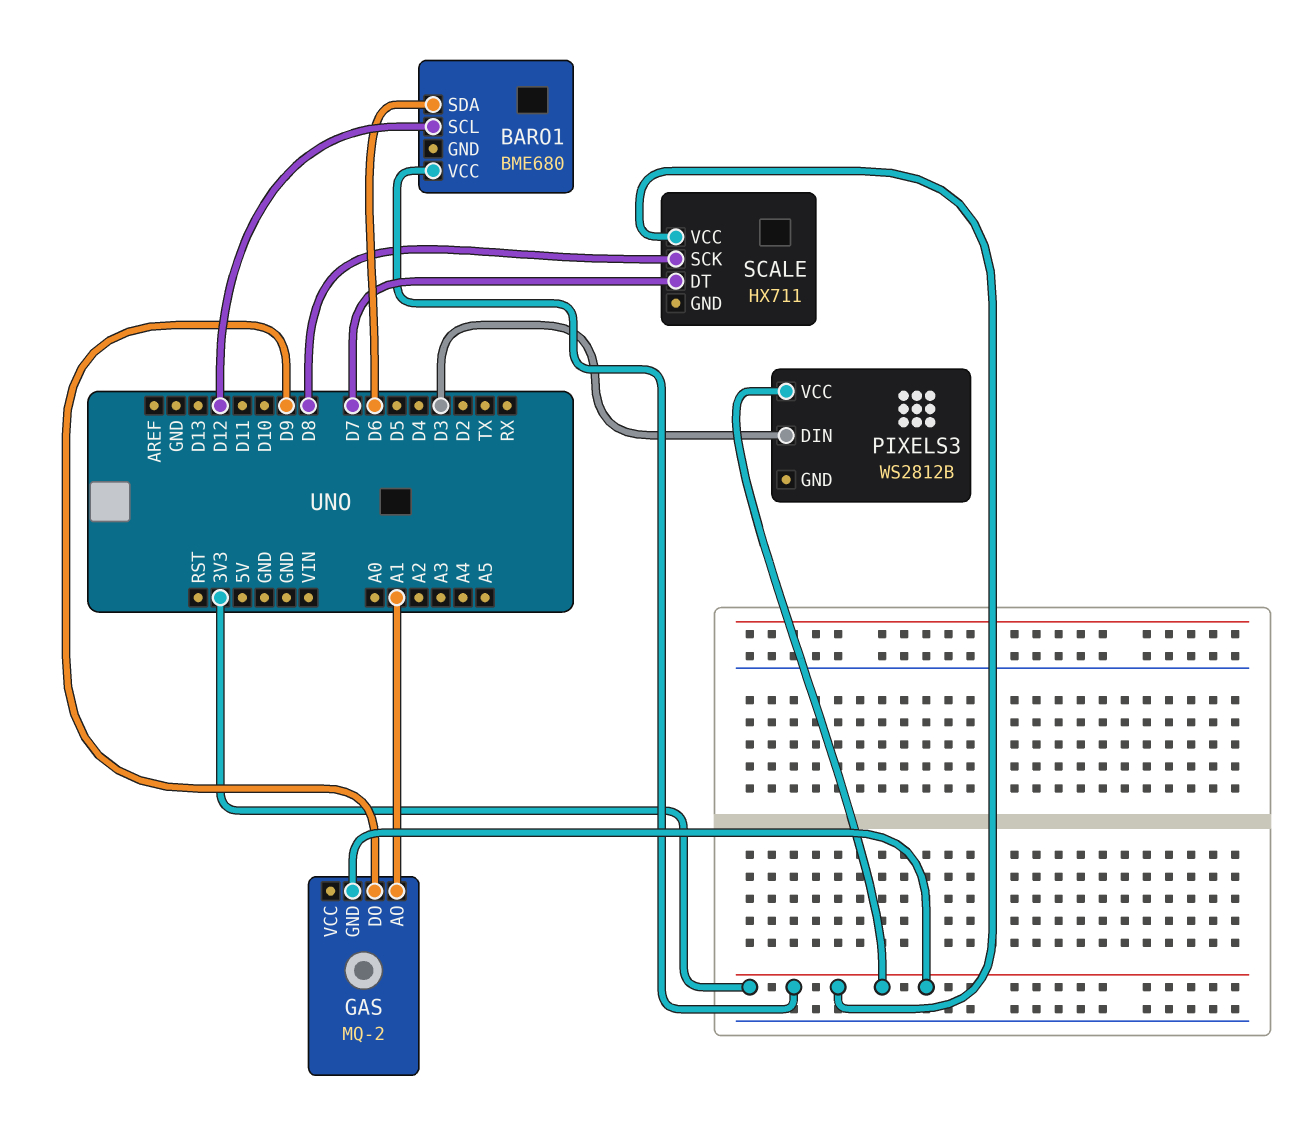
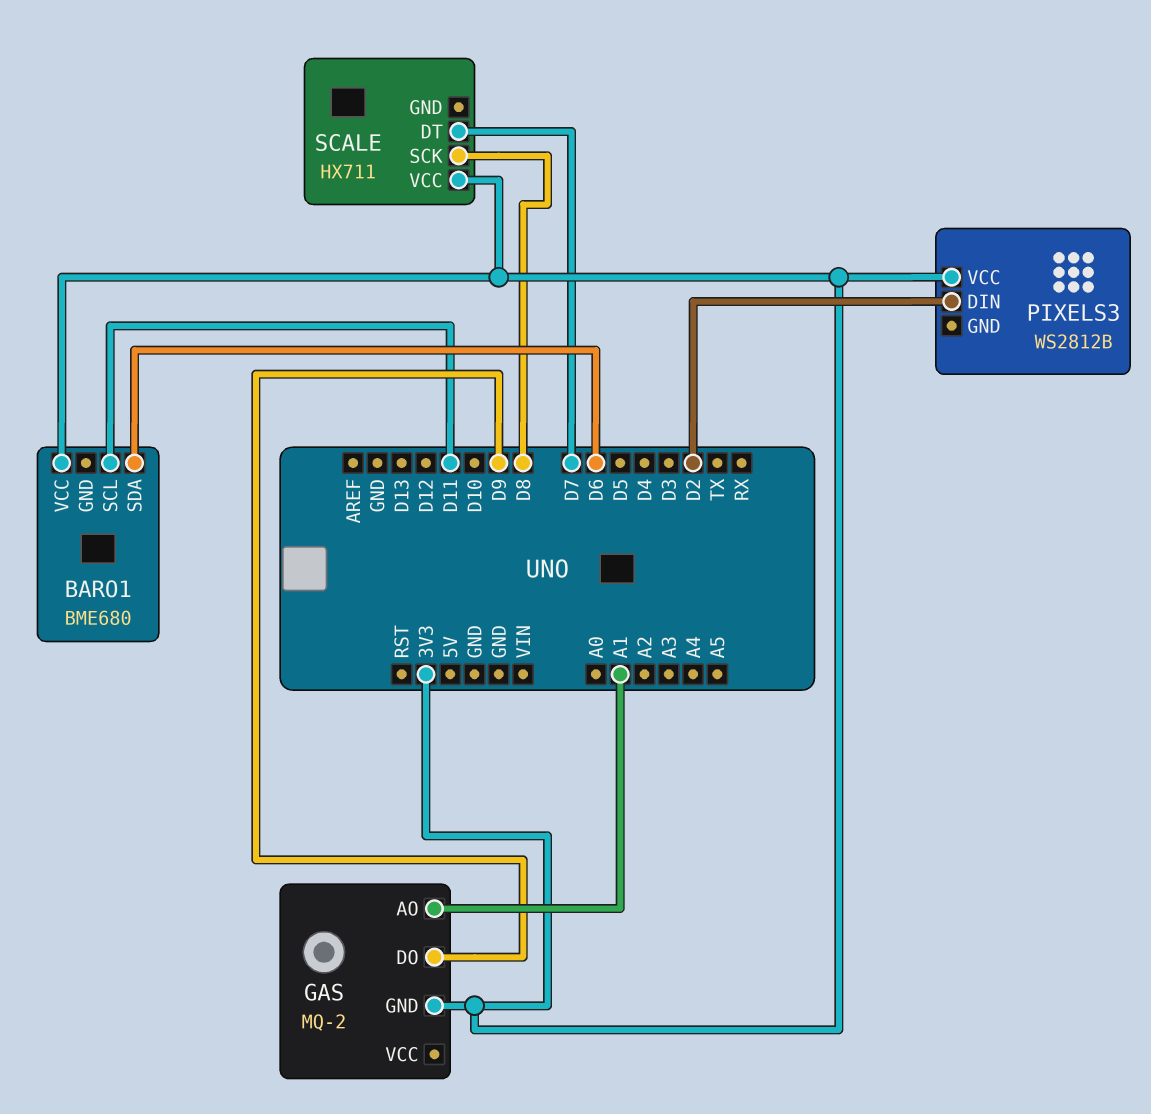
BARO1 pin SCL: D12 -> D11
PIXELS3 pin DIN: D3 -> D2

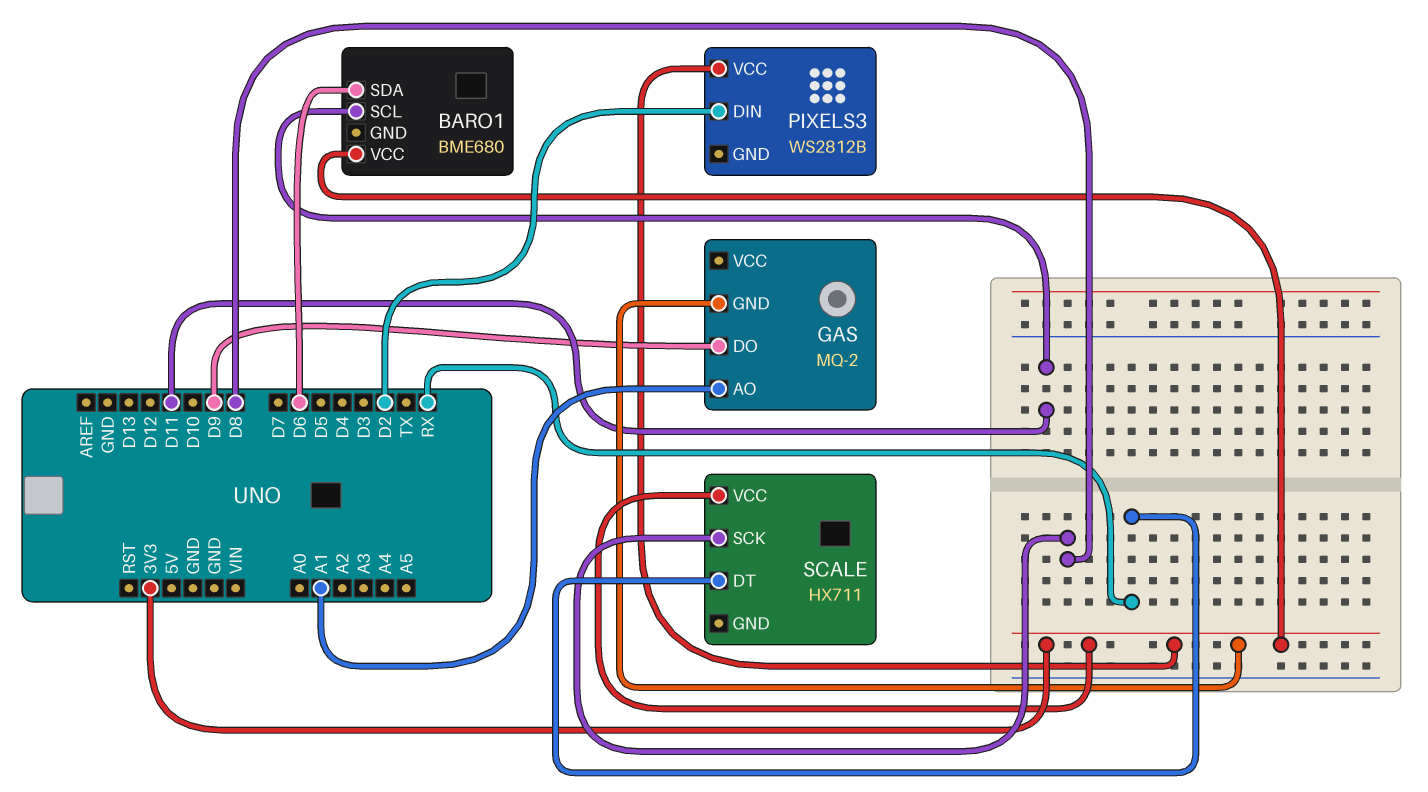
SCALE pin DT: D7 -> RX

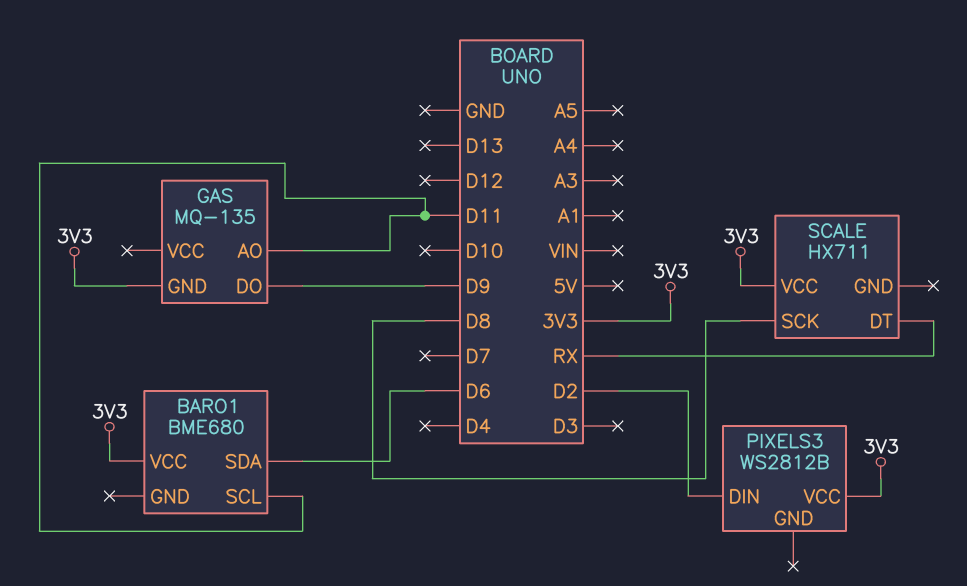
GAS: MQ-2 -> MQ-135
GAS pin AO: A1 -> D11

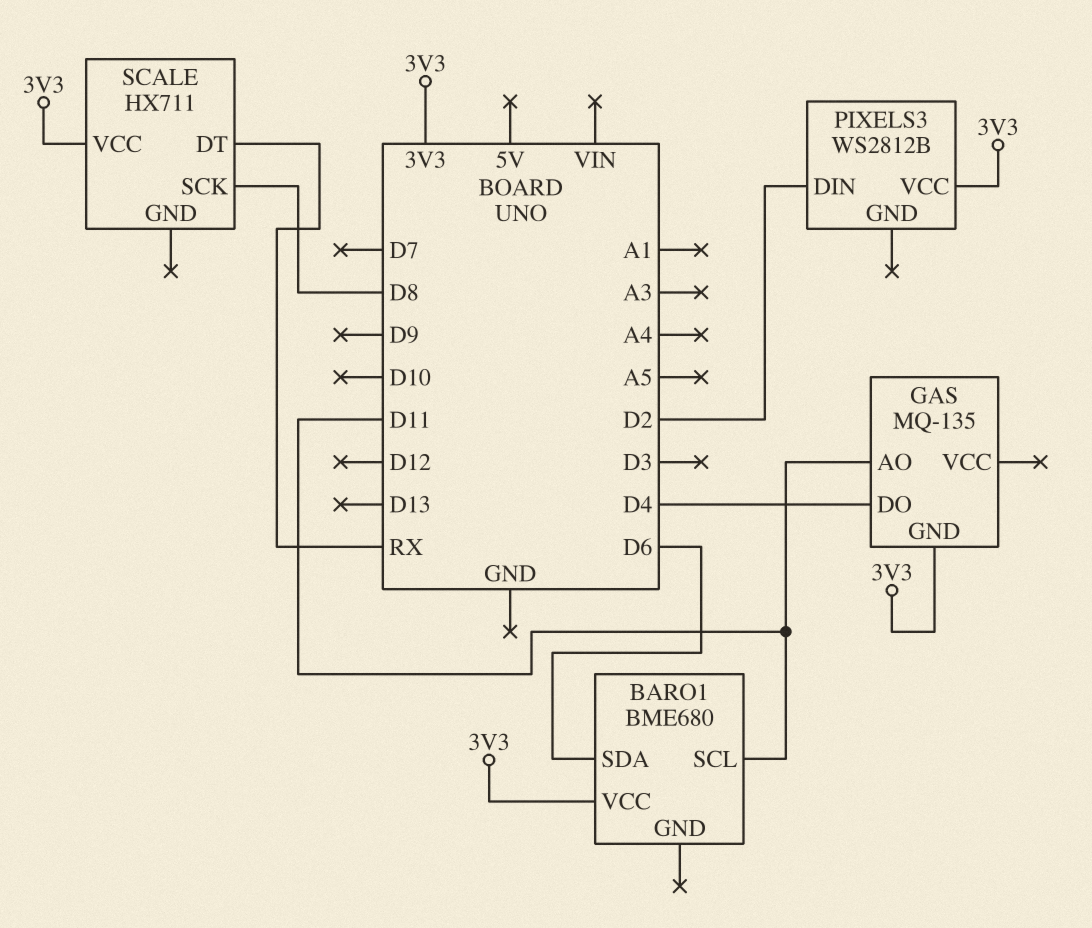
GAS pin DO: D9 -> D4

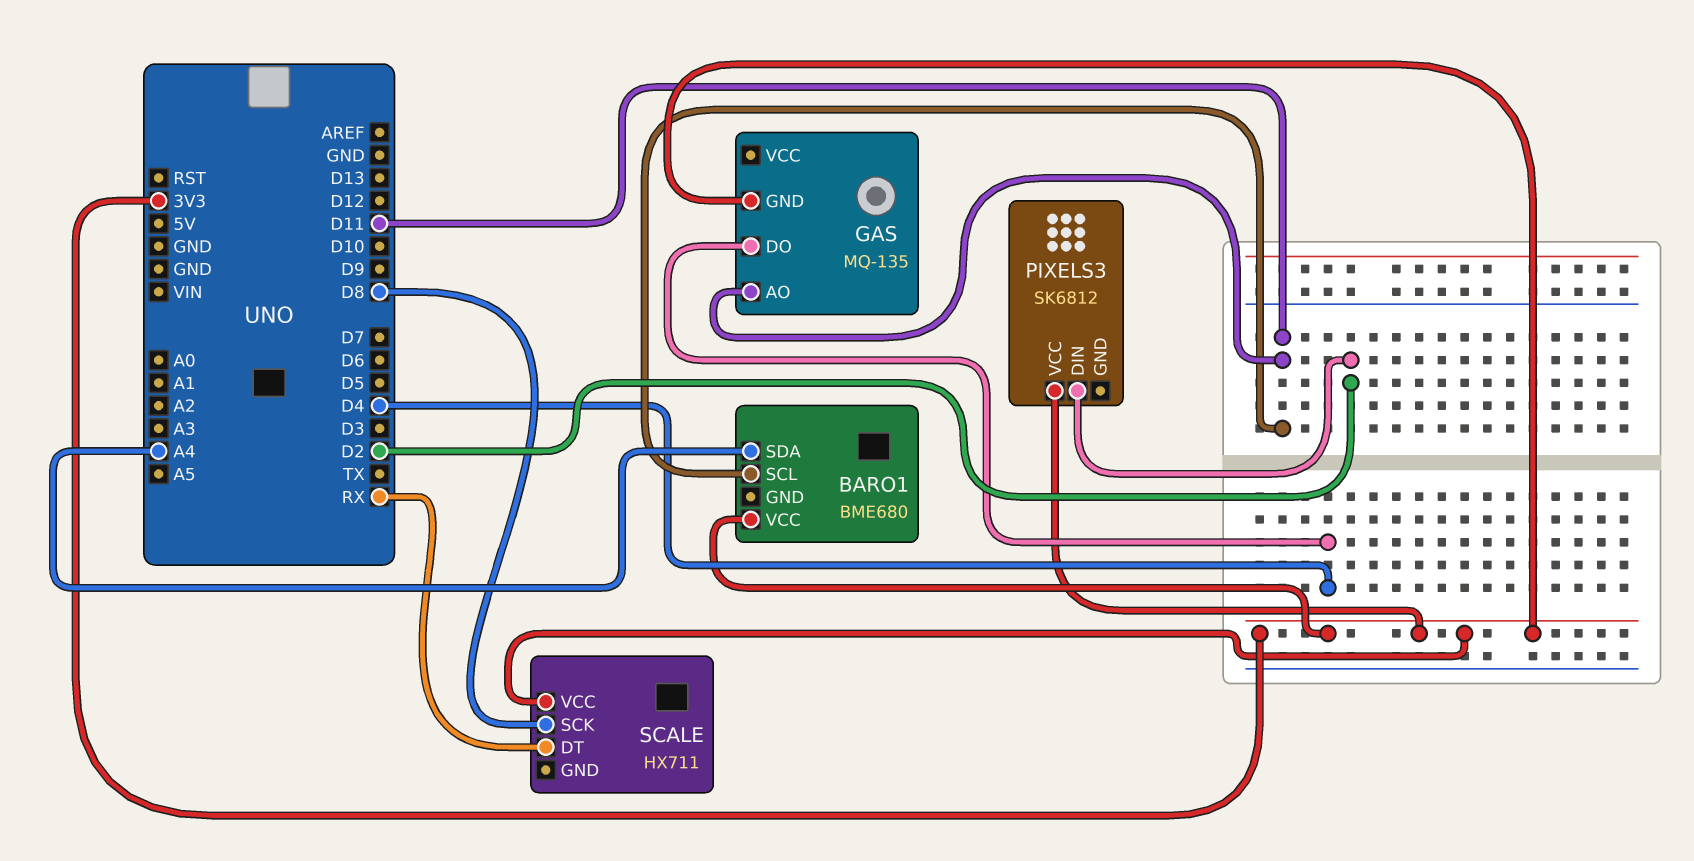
BARO1 pin SDA: D6 -> A4
PIXELS3: WS2812B -> SK6812

